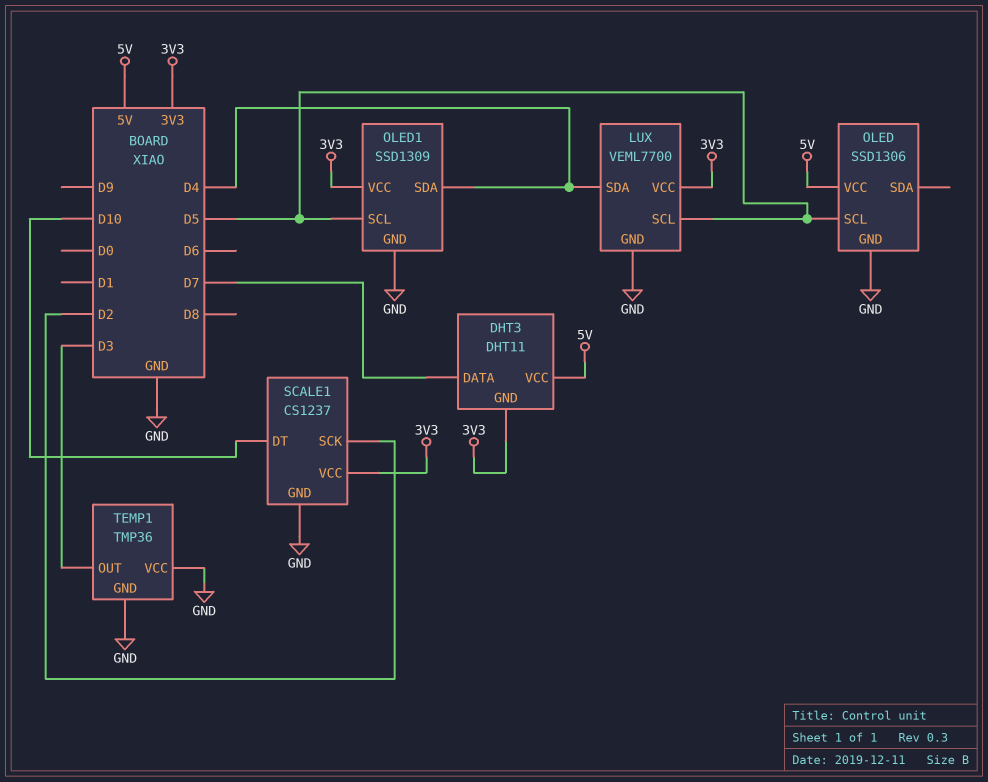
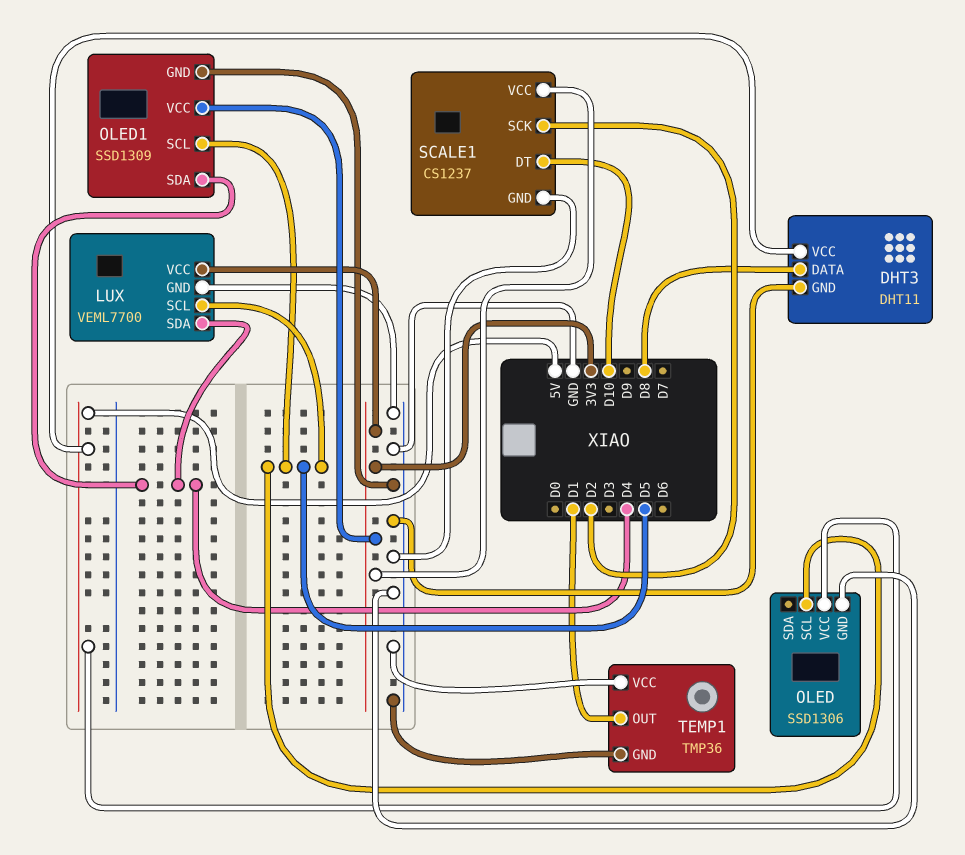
DHT3 pin DATA: D7 -> D8
DHT3 pin GND: 3V3 -> GND
TEMP1 pin OUT: D3 -> D1

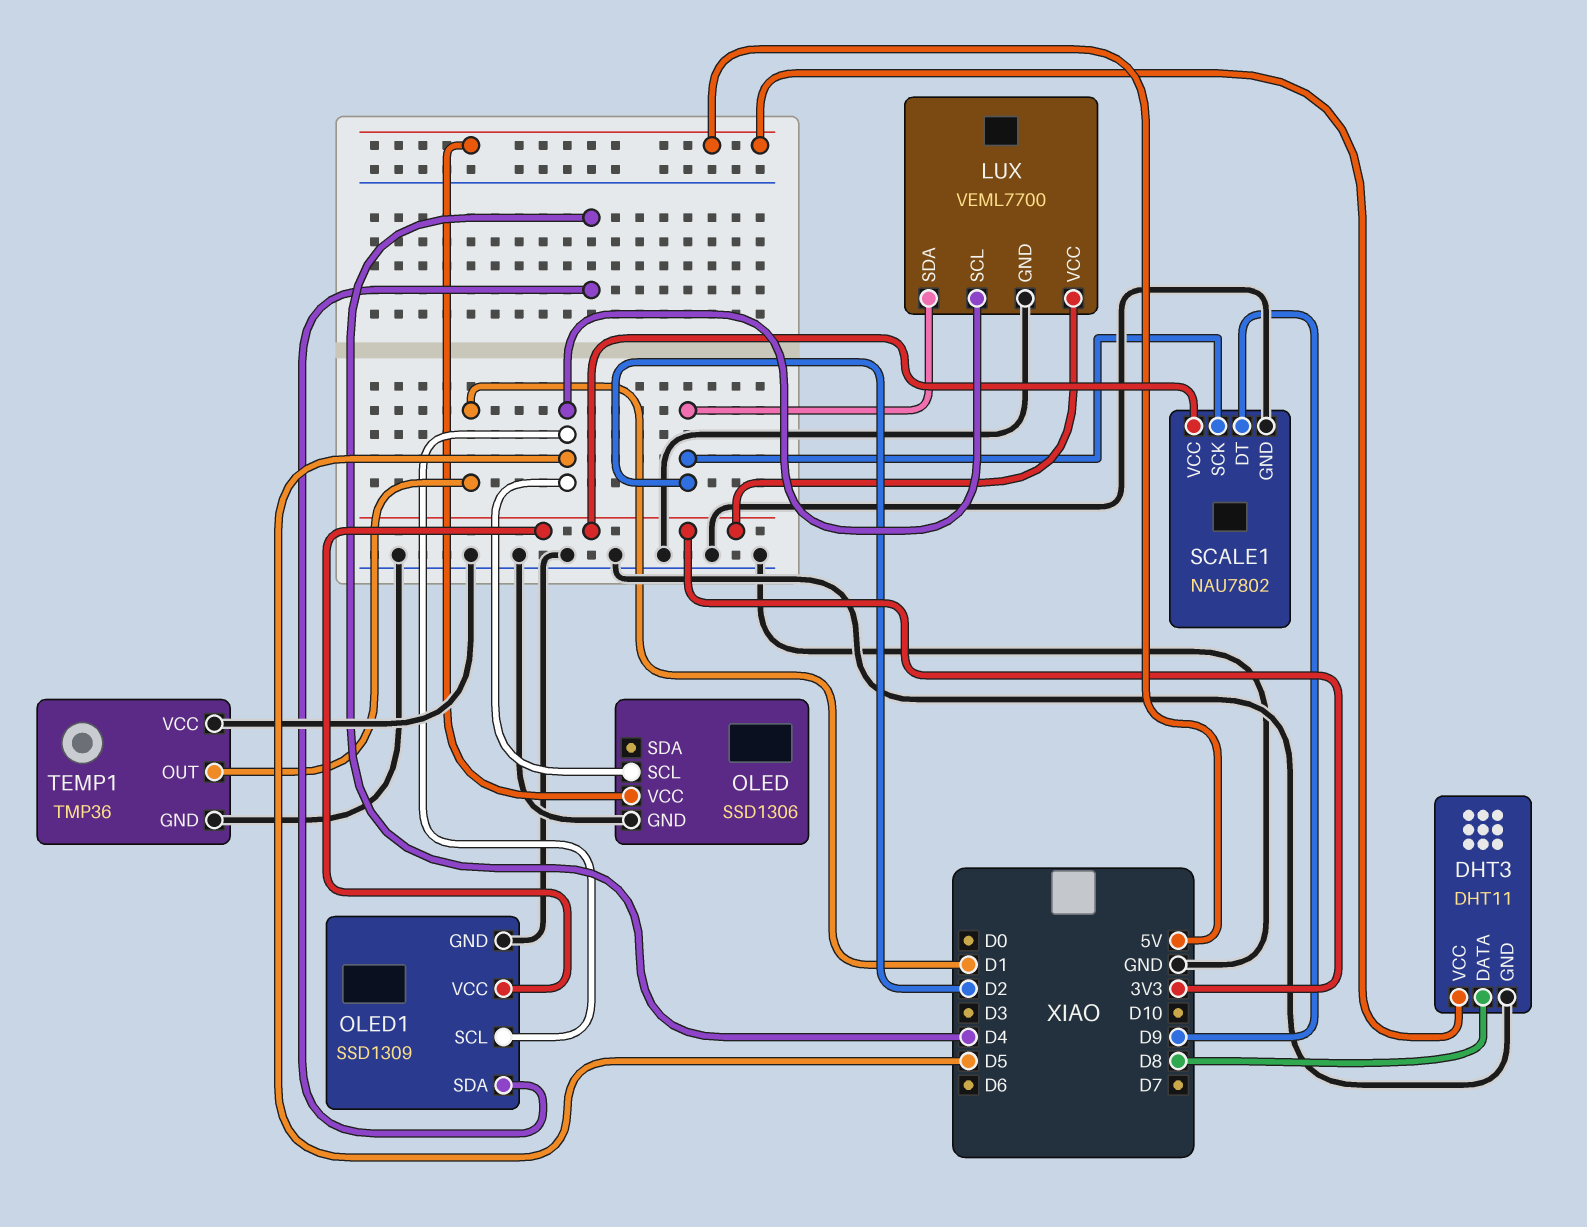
LUX pin SDA: D4 -> D2
SCALE1: CS1237 -> NAU7802
SCALE1 pin DT: D10 -> D9

